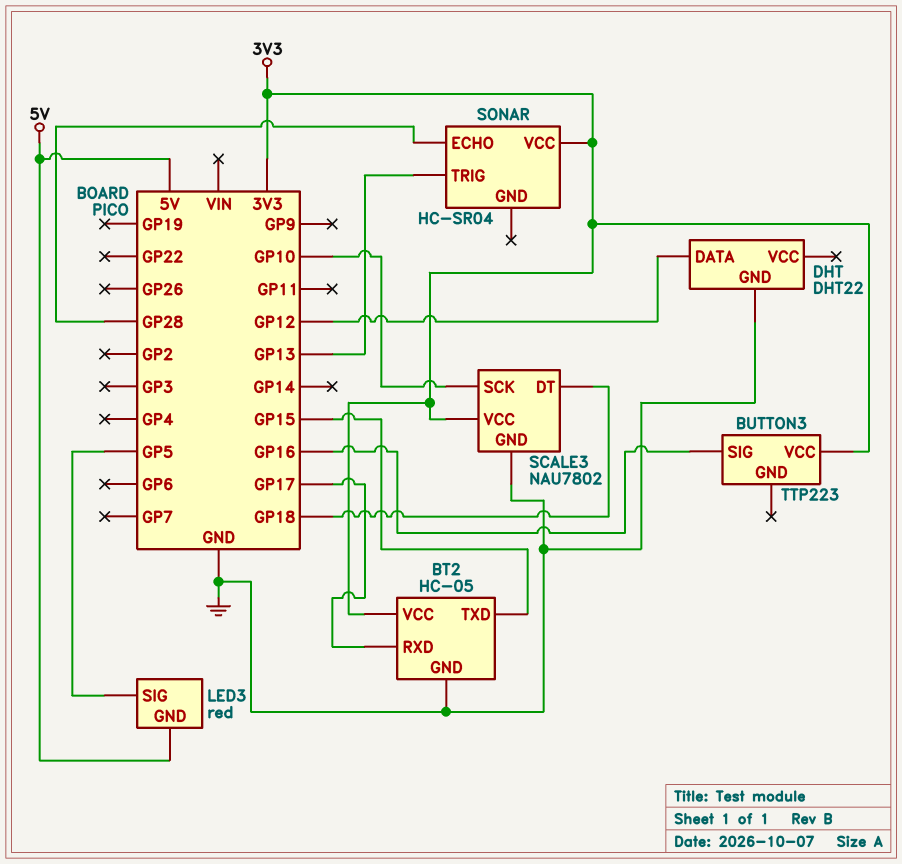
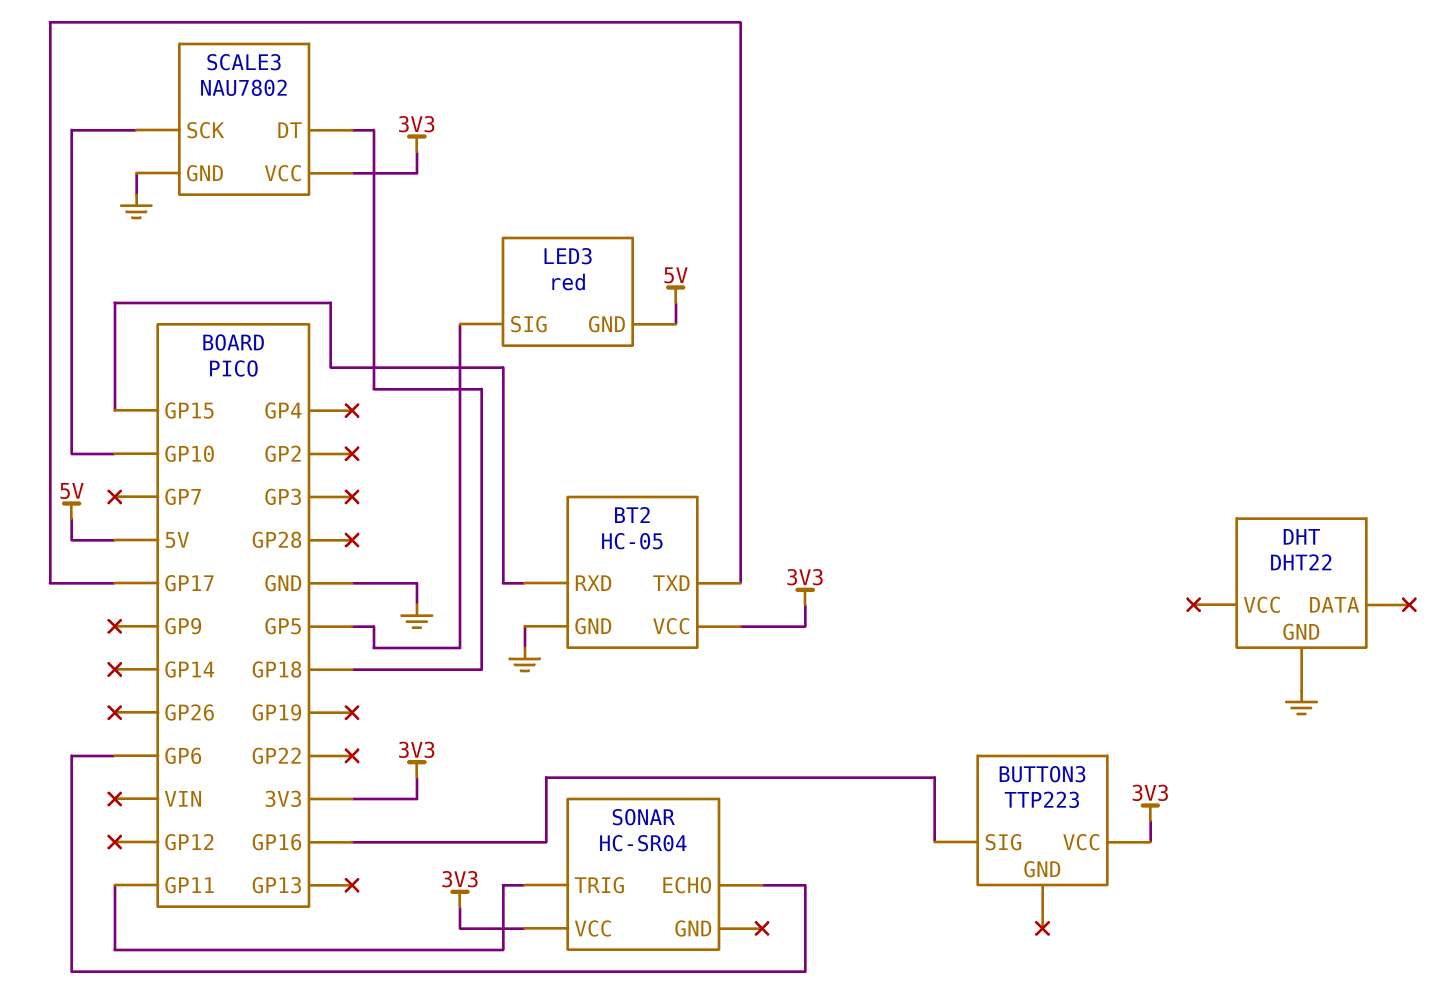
BT2 pin RXD: GP17 -> GP15
BT2 pin TXD: GP15 -> GP17
DHT pin DATA: GP12 -> none
SONAR pin ECHO: GP28 -> GP6
SONAR pin TRIG: GP13 -> GP11

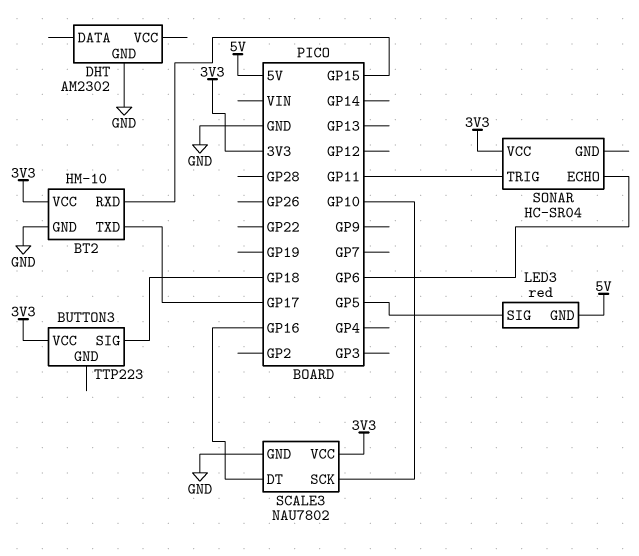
BT2: HC-05 -> HM-10
BUTTON3 pin SIG: GP16 -> GP18
DHT: DHT22 -> AM2302
SCALE3 pin DT: GP18 -> GP16

